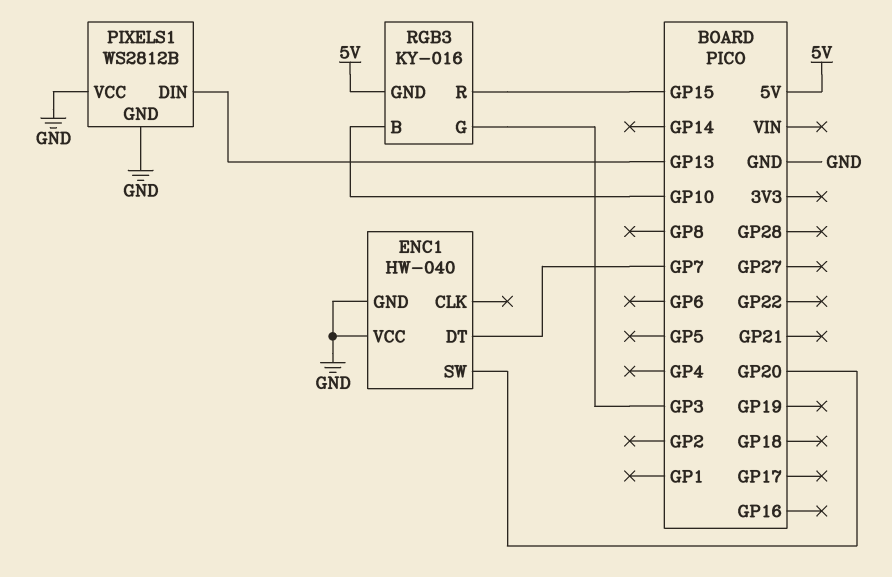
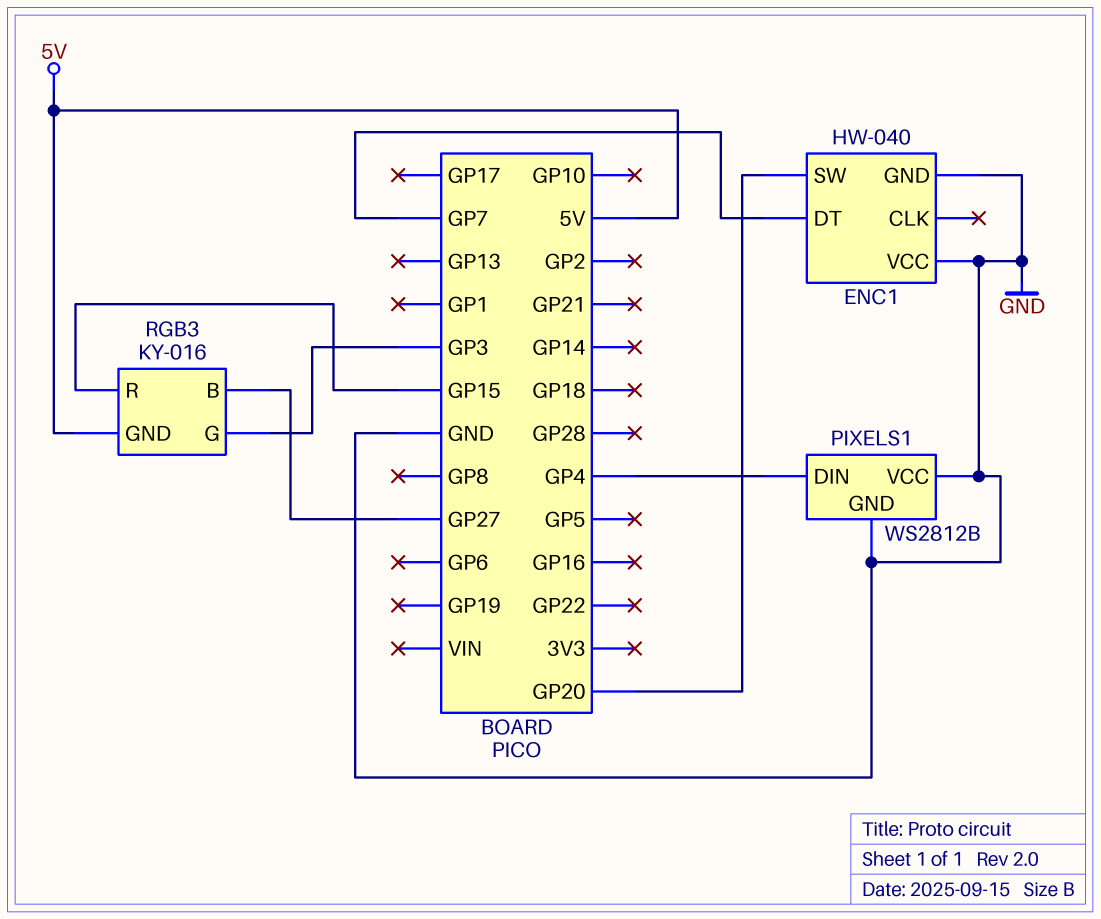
PIXELS1 pin DIN: GP13 -> GP4
RGB3 pin B: GP10 -> GP27

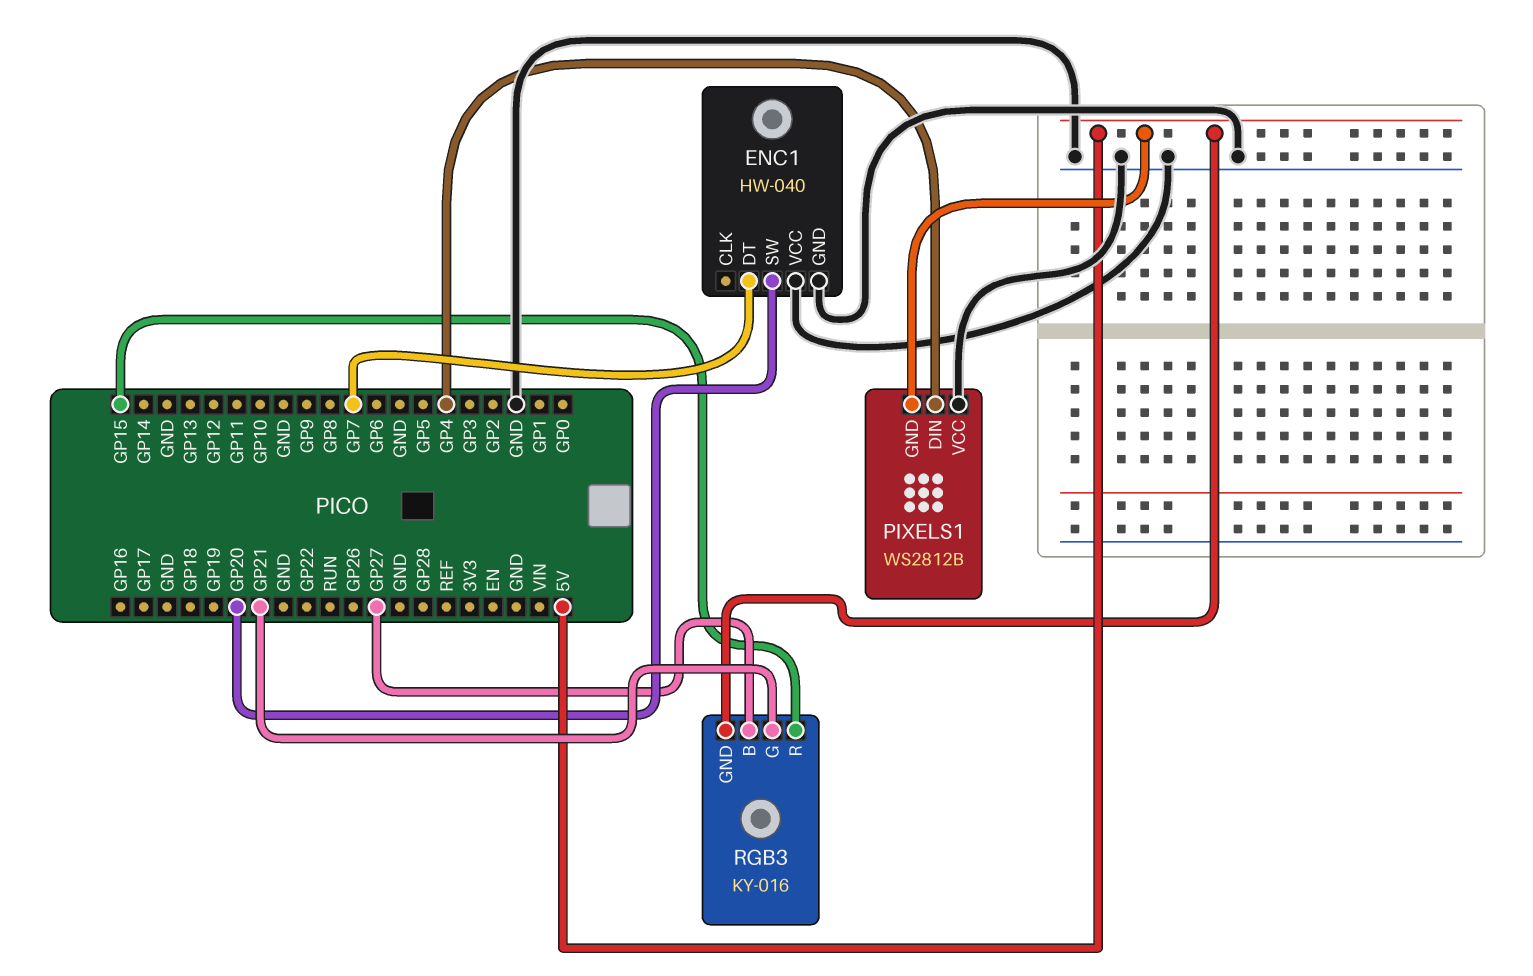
PIXELS1 pin GND: GND -> 5V
RGB3 pin G: GP3 -> GP21

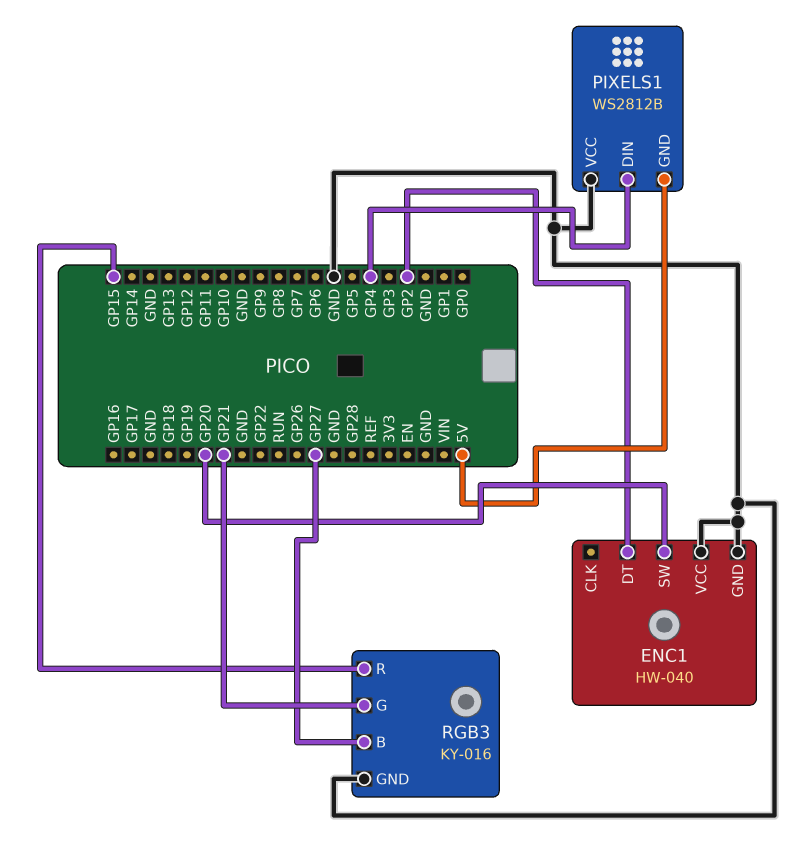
ENC1 pin DT: GP7 -> GP2
RGB3 pin GND: 5V -> GND

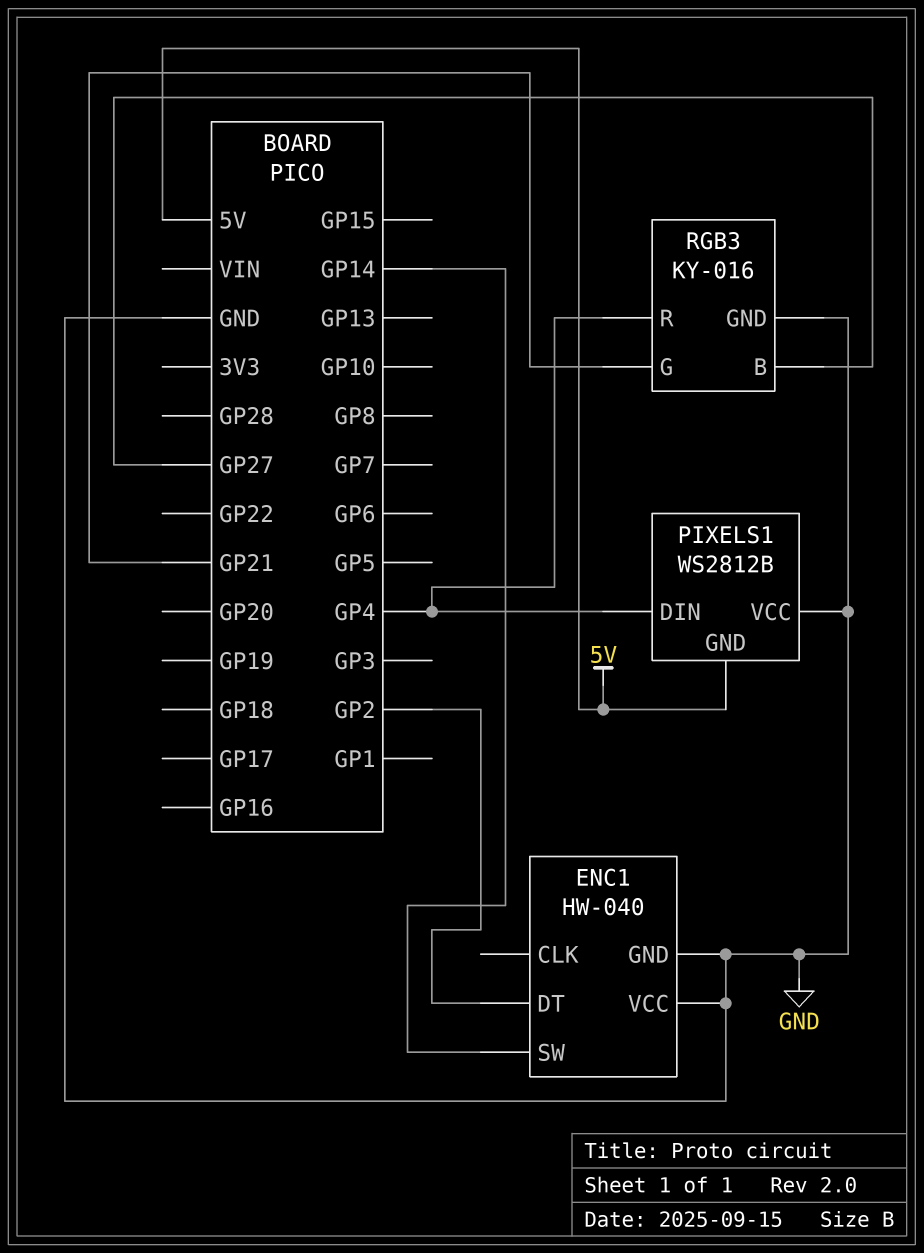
ENC1 pin SW: GP20 -> GP14
RGB3 pin R: GP15 -> GP4

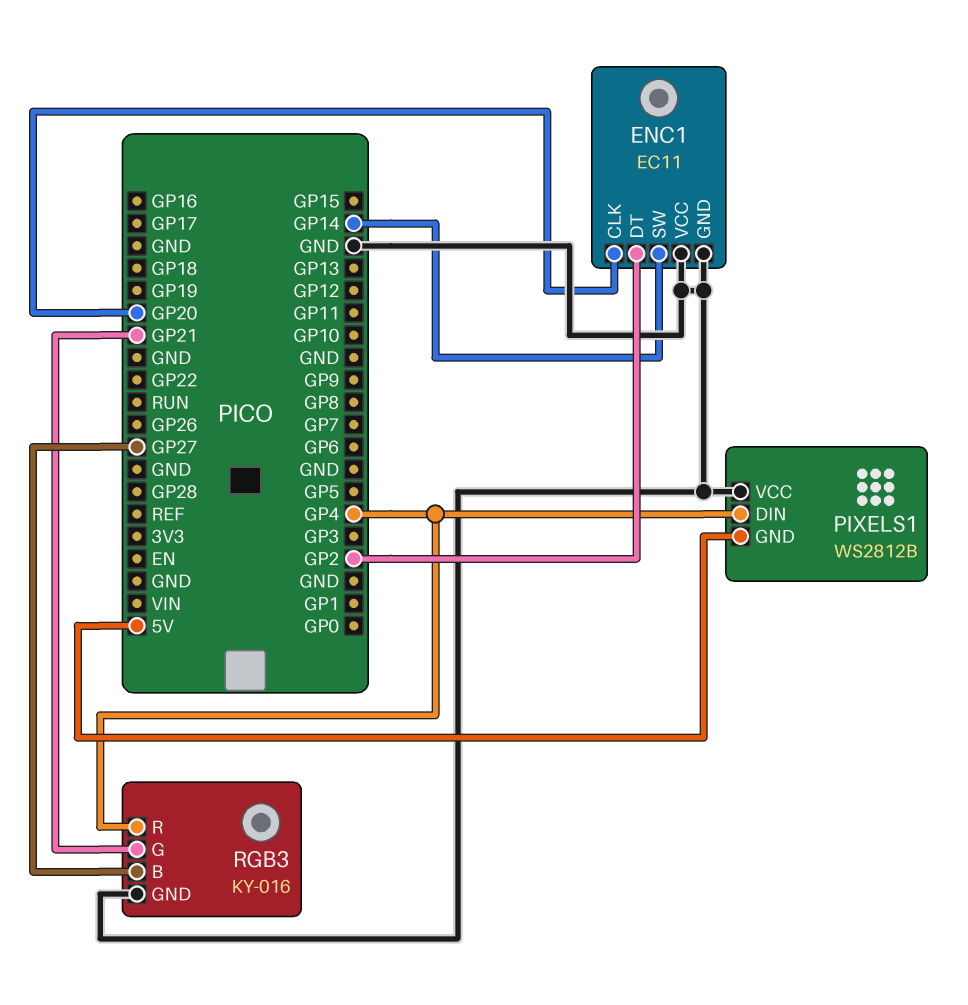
ENC1: HW-040 -> EC11
ENC1 pin CLK: none -> GP20

